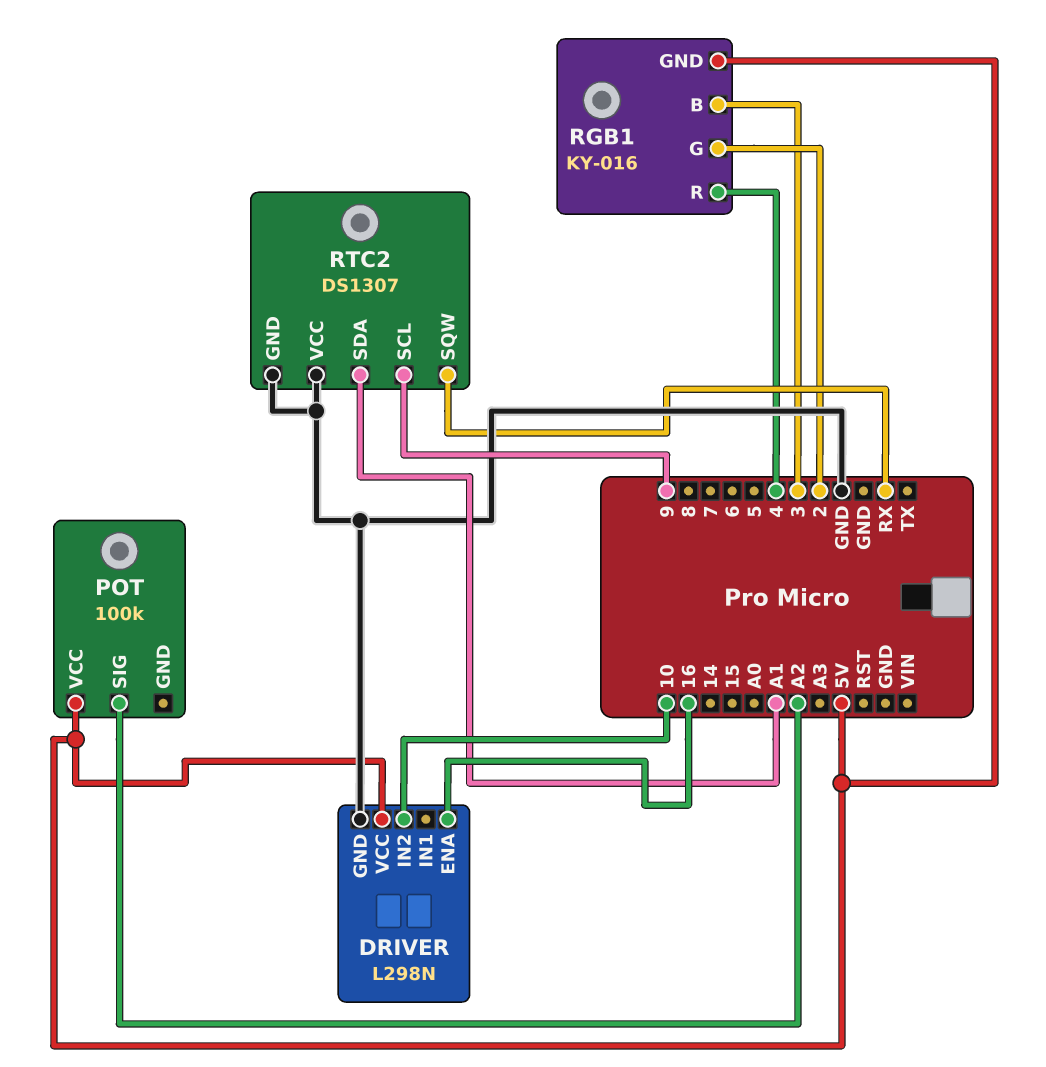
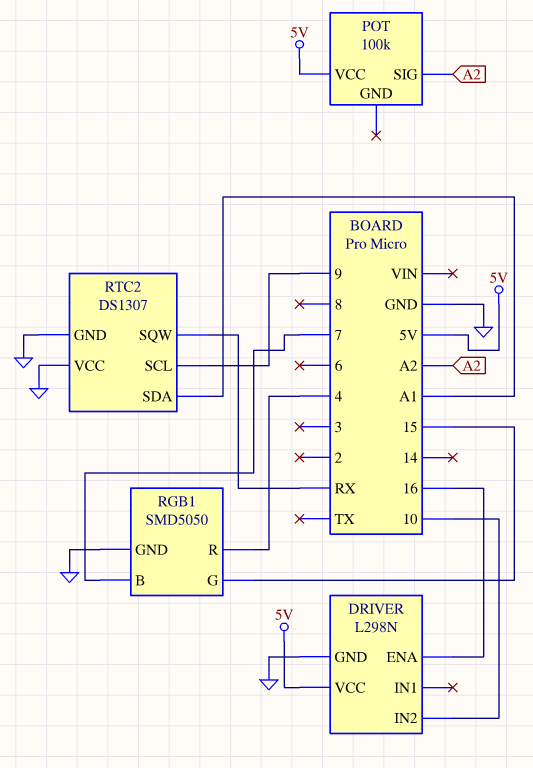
RGB1: KY-016 -> SMD5050
RGB1 pin B: 3 -> 7
RGB1 pin G: 2 -> 15
RGB1 pin GND: 5V -> GND

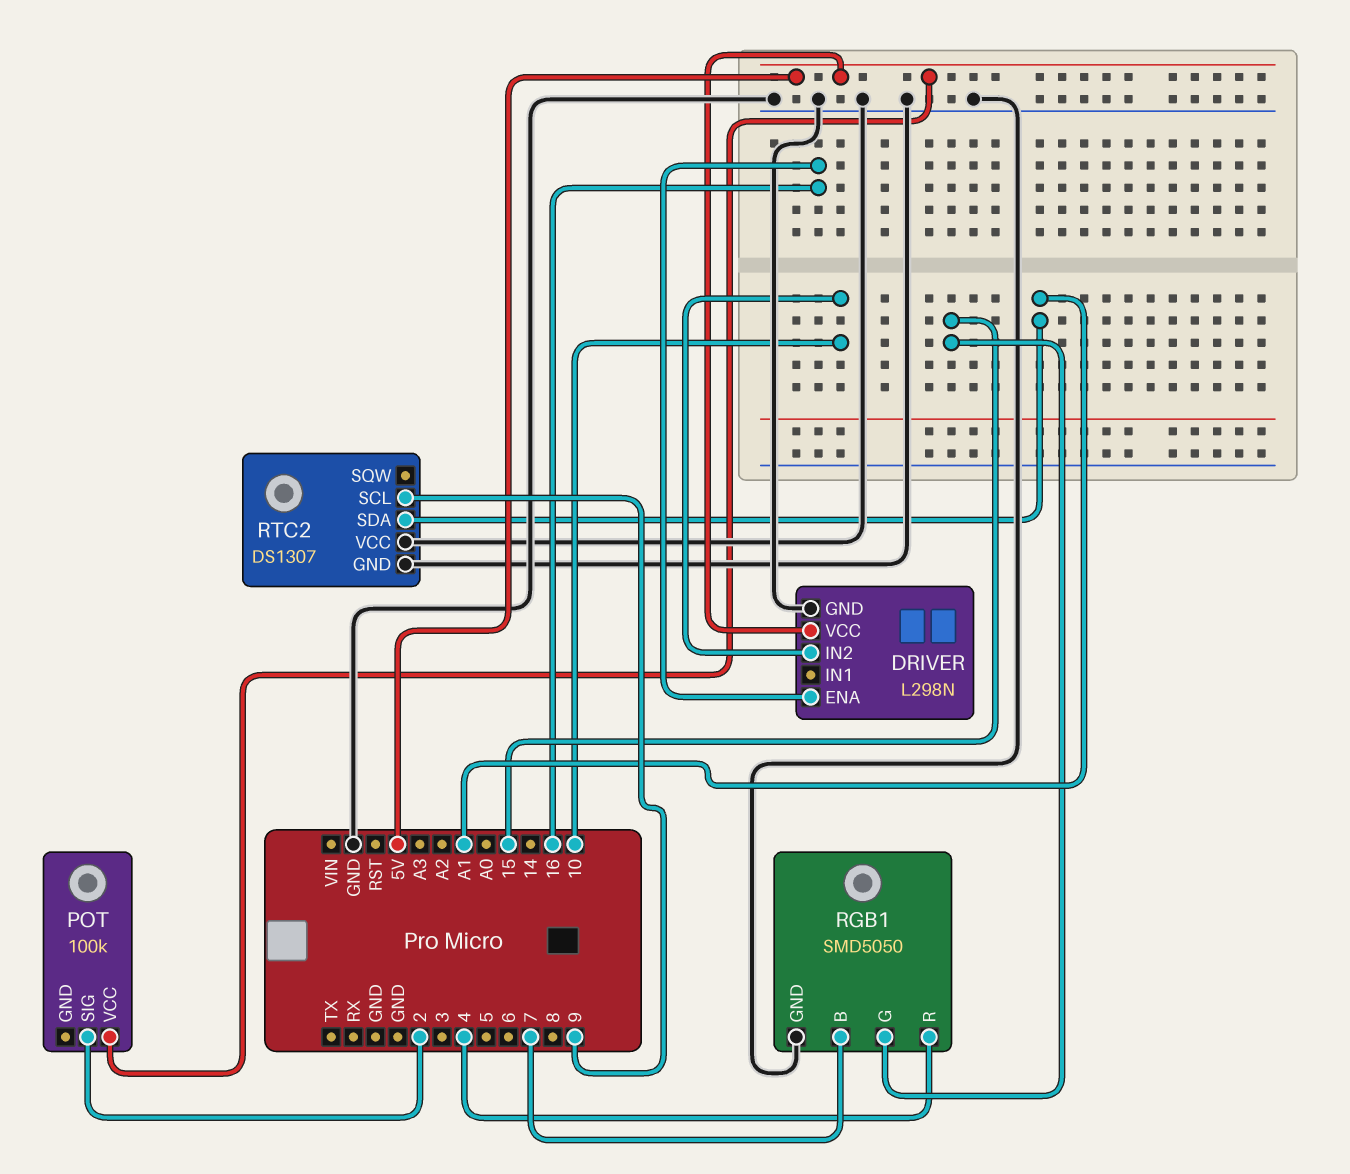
POT pin SIG: A2 -> 2
RTC2 pin SQW: RX -> none

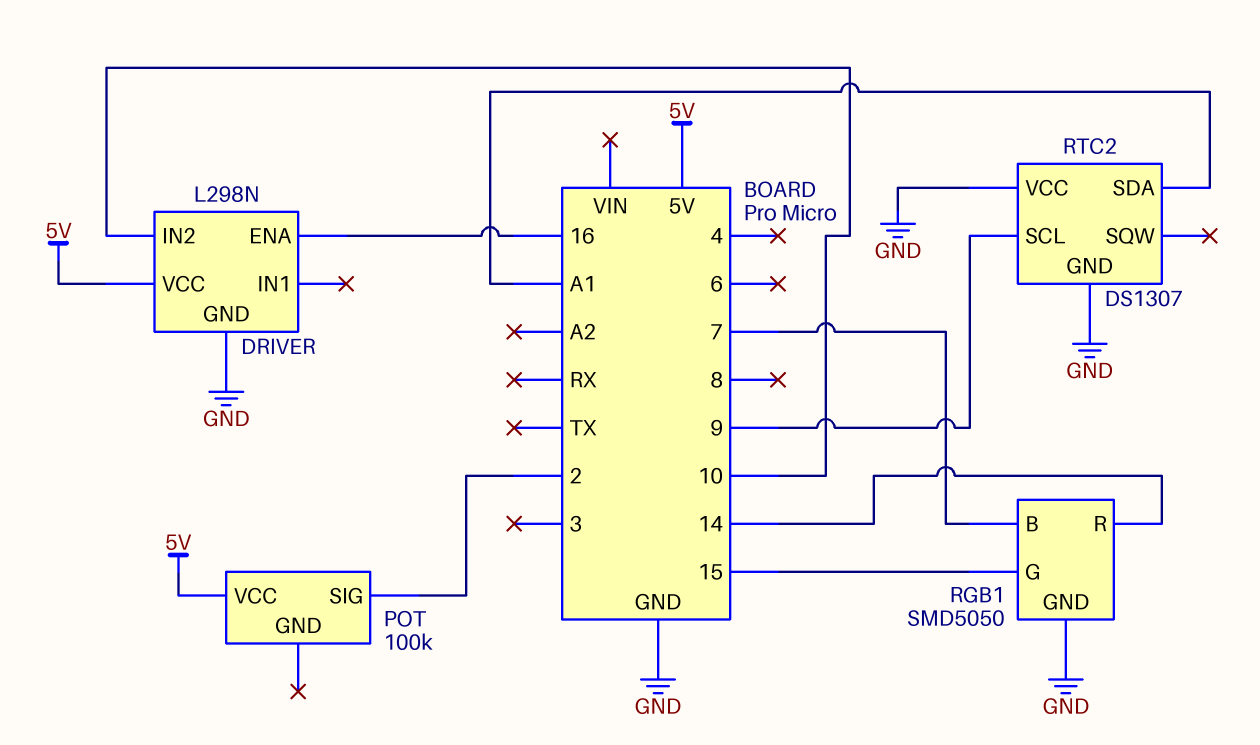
RGB1 pin R: 4 -> 14

